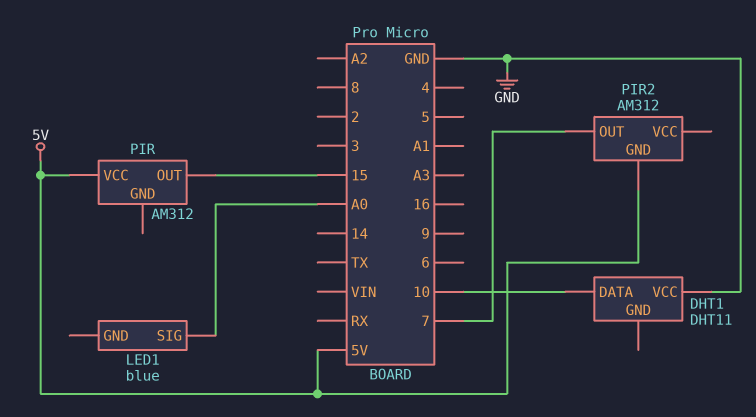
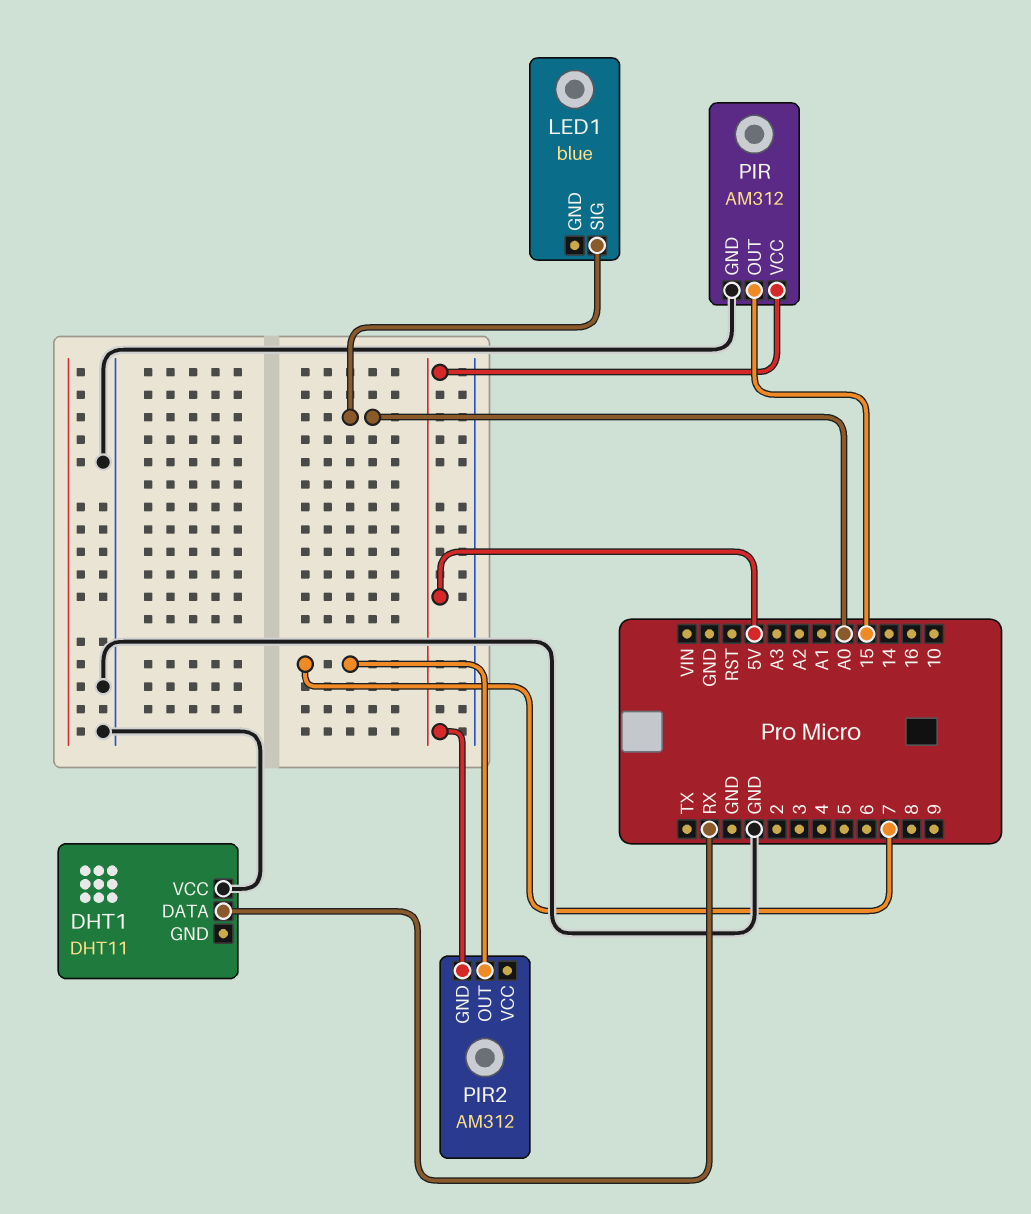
DHT1 pin DATA: 10 -> RX
PIR pin GND: none -> GND

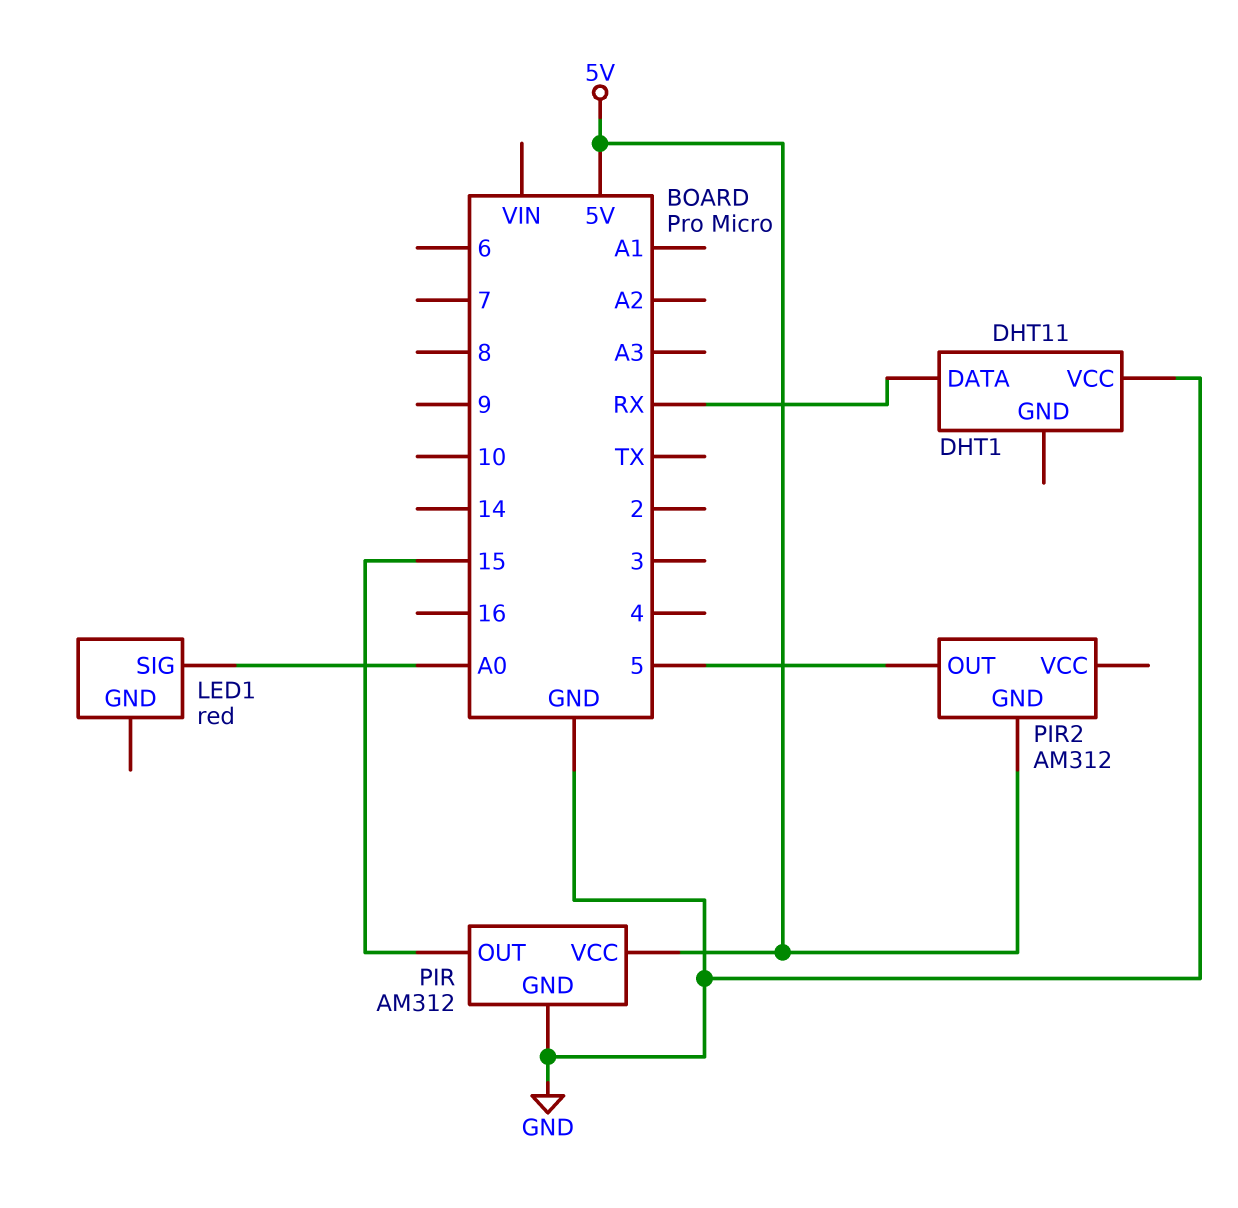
LED1: blue -> red
PIR2 pin OUT: 7 -> 5

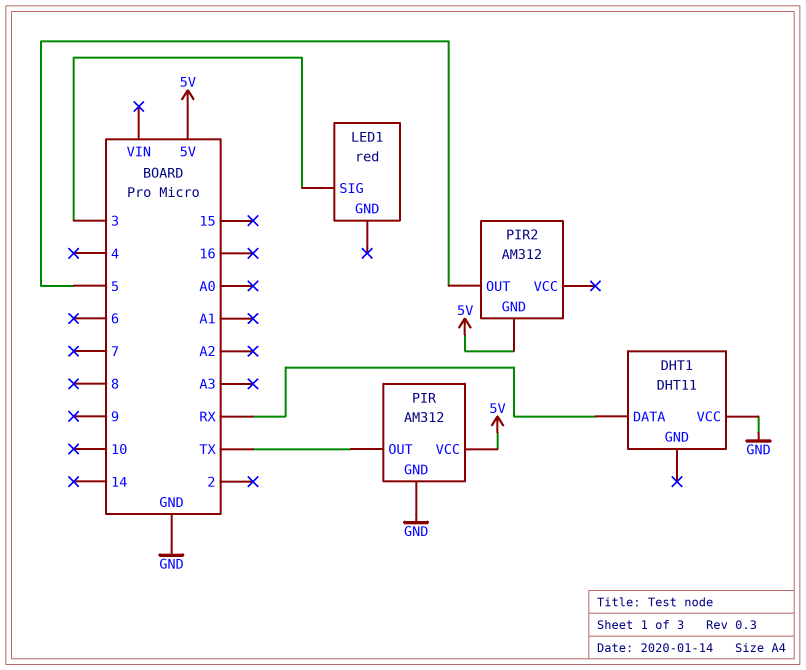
LED1 pin SIG: A0 -> 3
PIR pin OUT: 15 -> TX

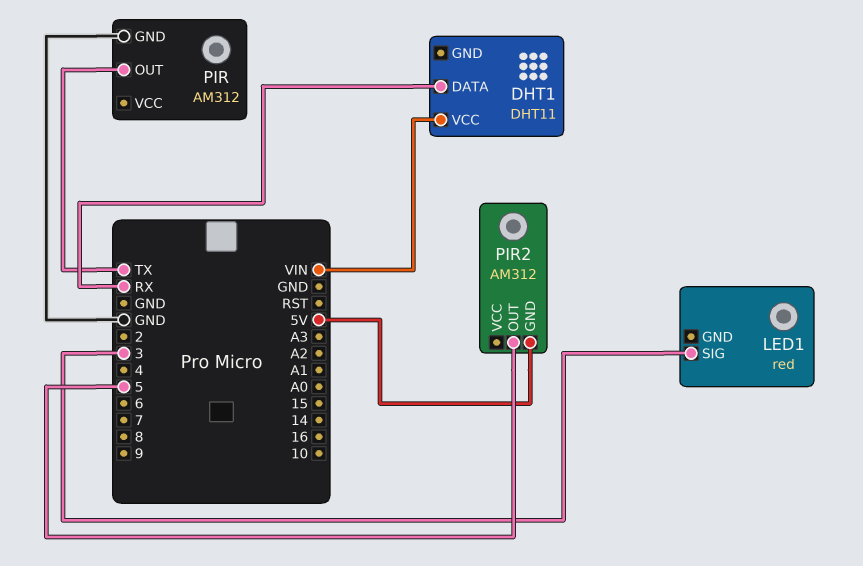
DHT1 pin VCC: GND -> VIN
PIR pin VCC: 5V -> none

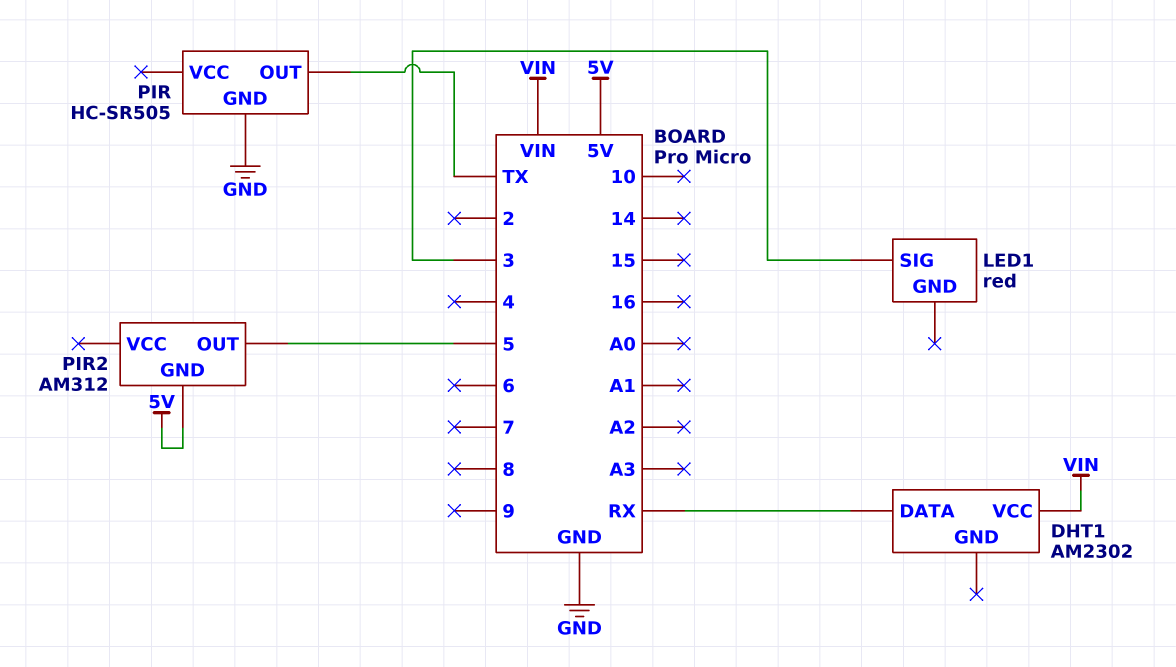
DHT1: DHT11 -> AM2302
PIR: AM312 -> HC-SR505

